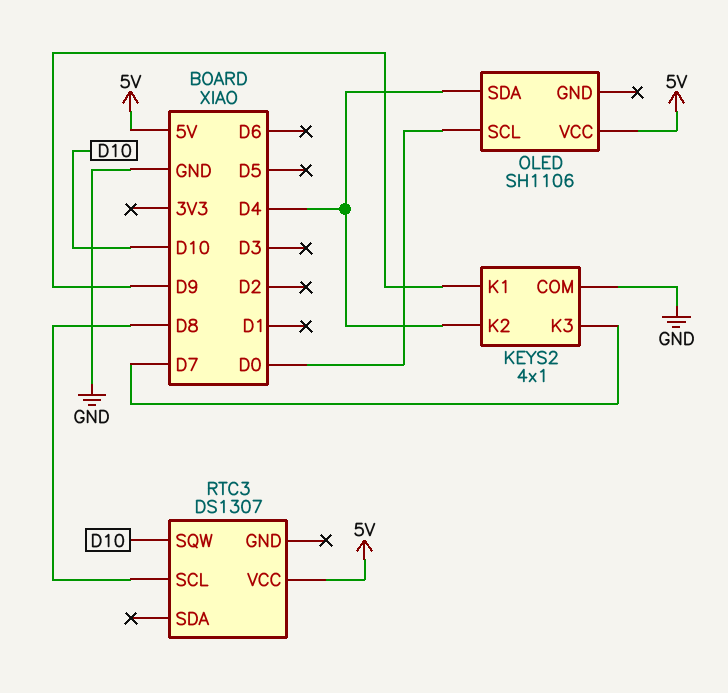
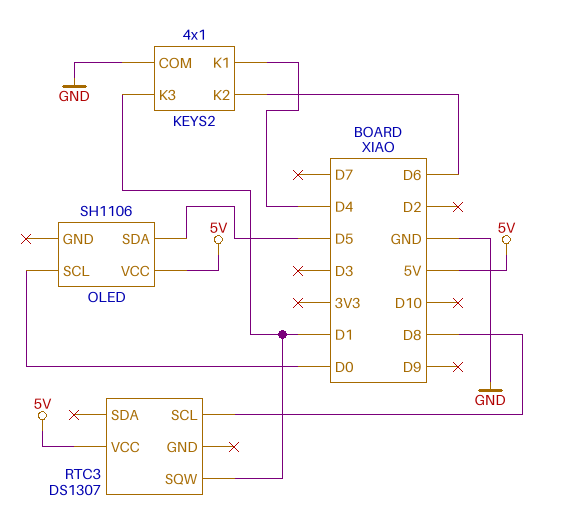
KEYS2 pin K1: D9 -> D4
KEYS2 pin K2: D4 -> D6
KEYS2 pin K3: D7 -> D1
OLED pin SDA: D4 -> D5
RTC3 pin SQW: D10 -> D1

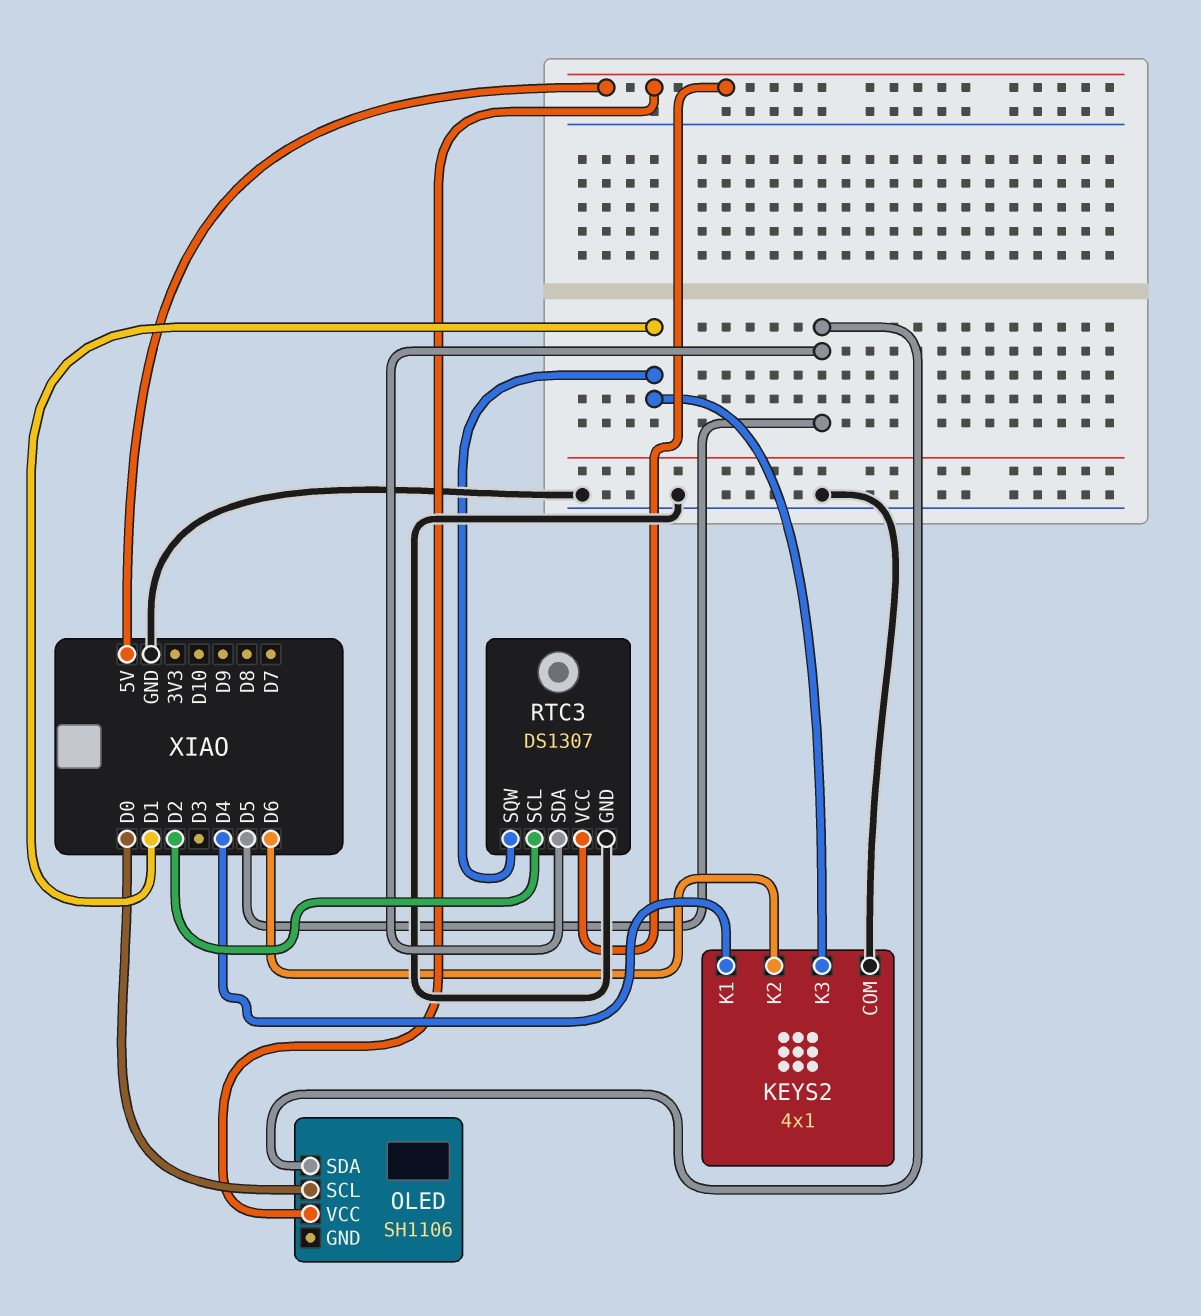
RTC3 pin GND: none -> GND
RTC3 pin SCL: D8 -> D2
RTC3 pin SDA: none -> D5

